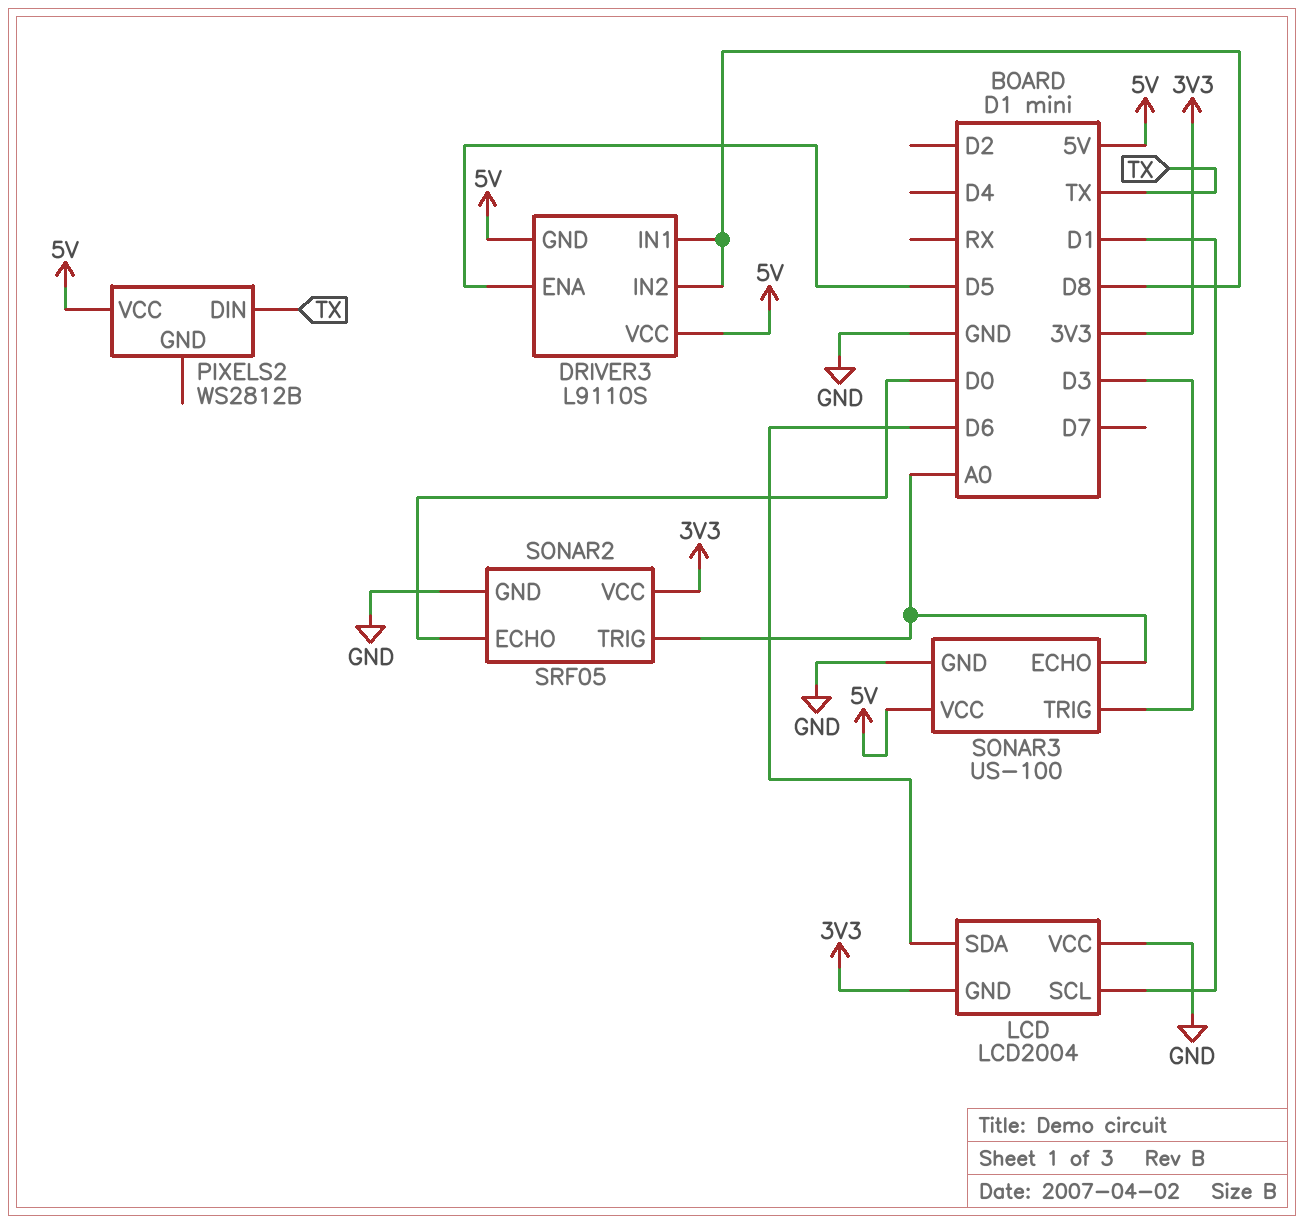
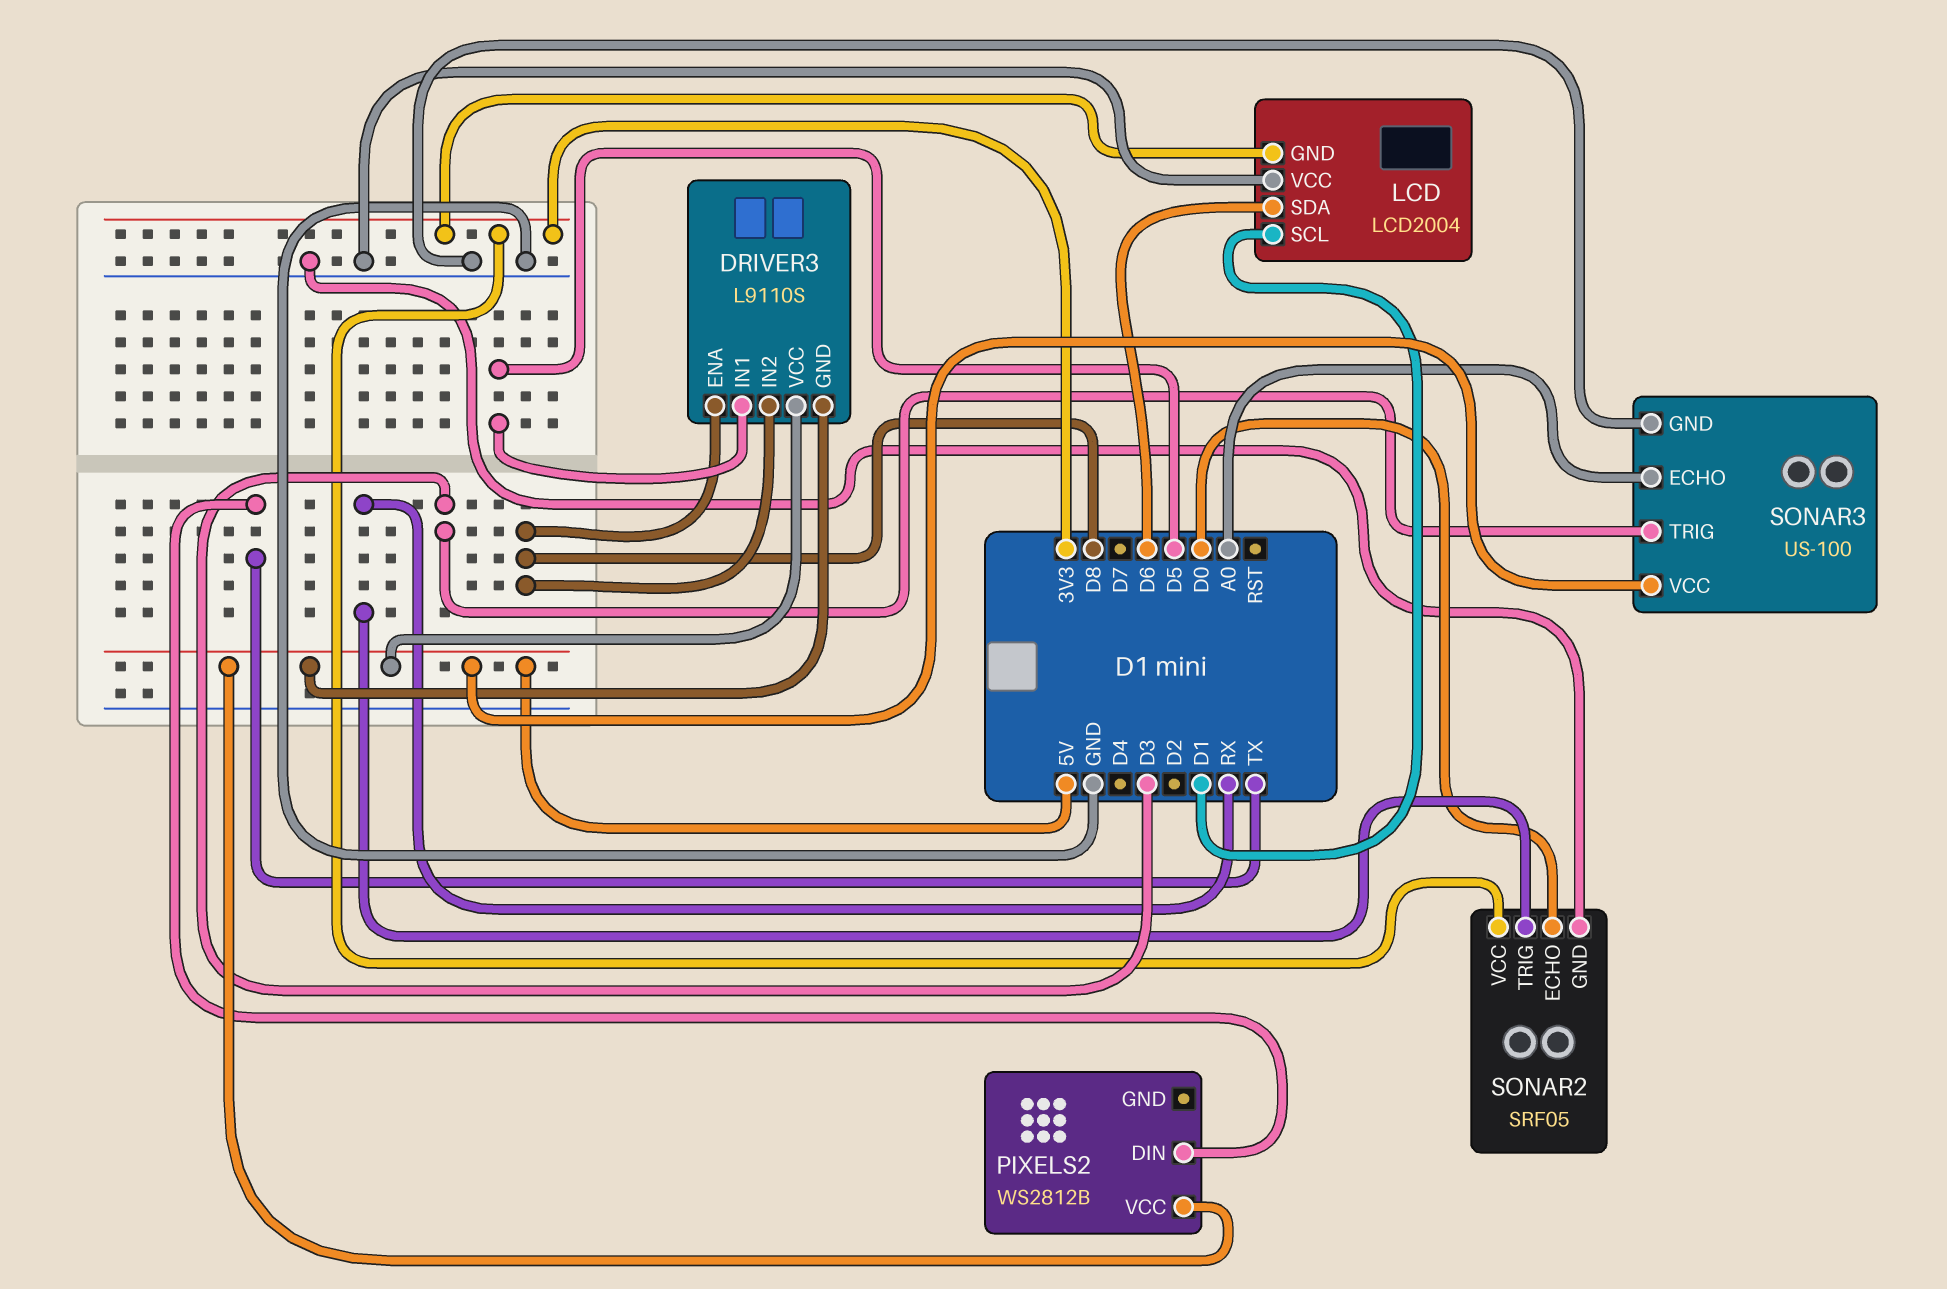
DRIVER3 pin ENA: D5 -> D8
DRIVER3 pin IN1: D8 -> D5
SONAR2 pin TRIG: A0 -> RX

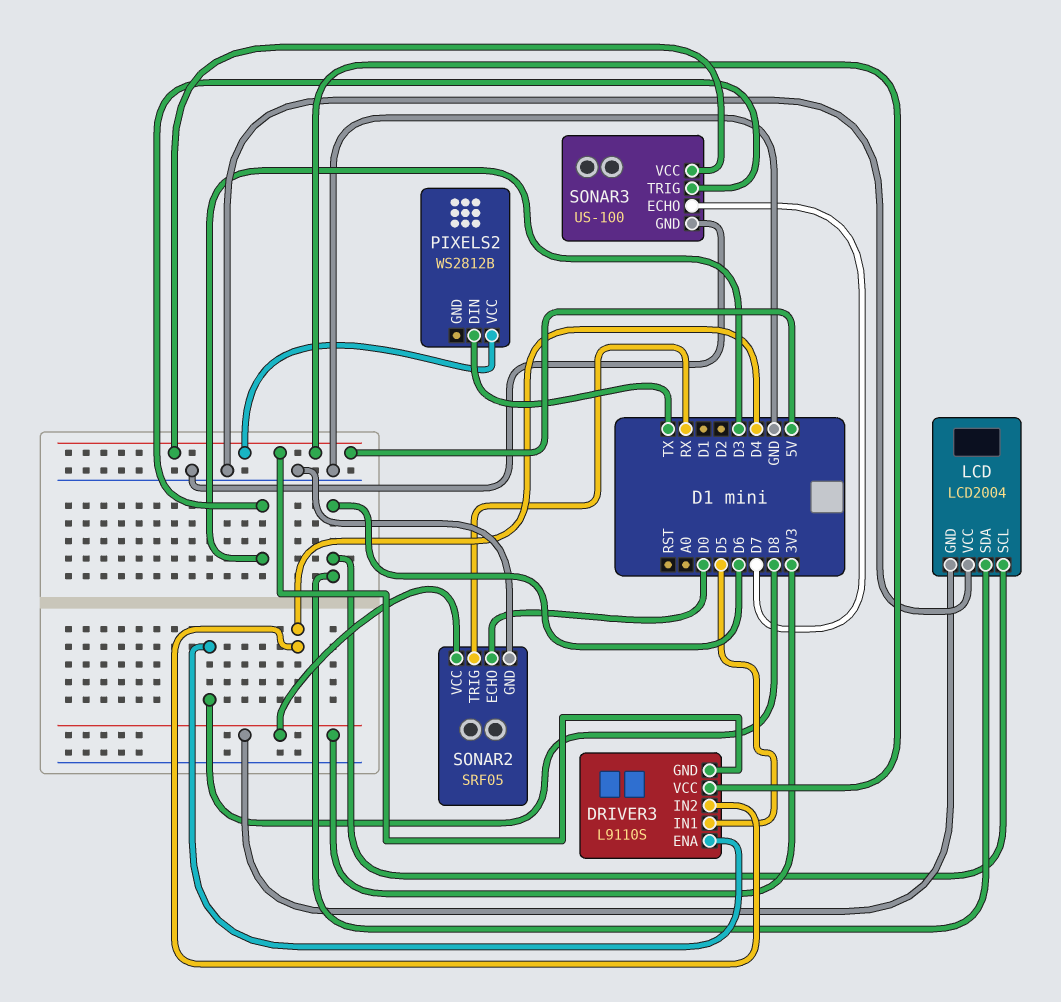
DRIVER3 pin IN2: D8 -> D4
LCD pin SCL: D1 -> D6
SONAR3 pin ECHO: A0 -> D7

